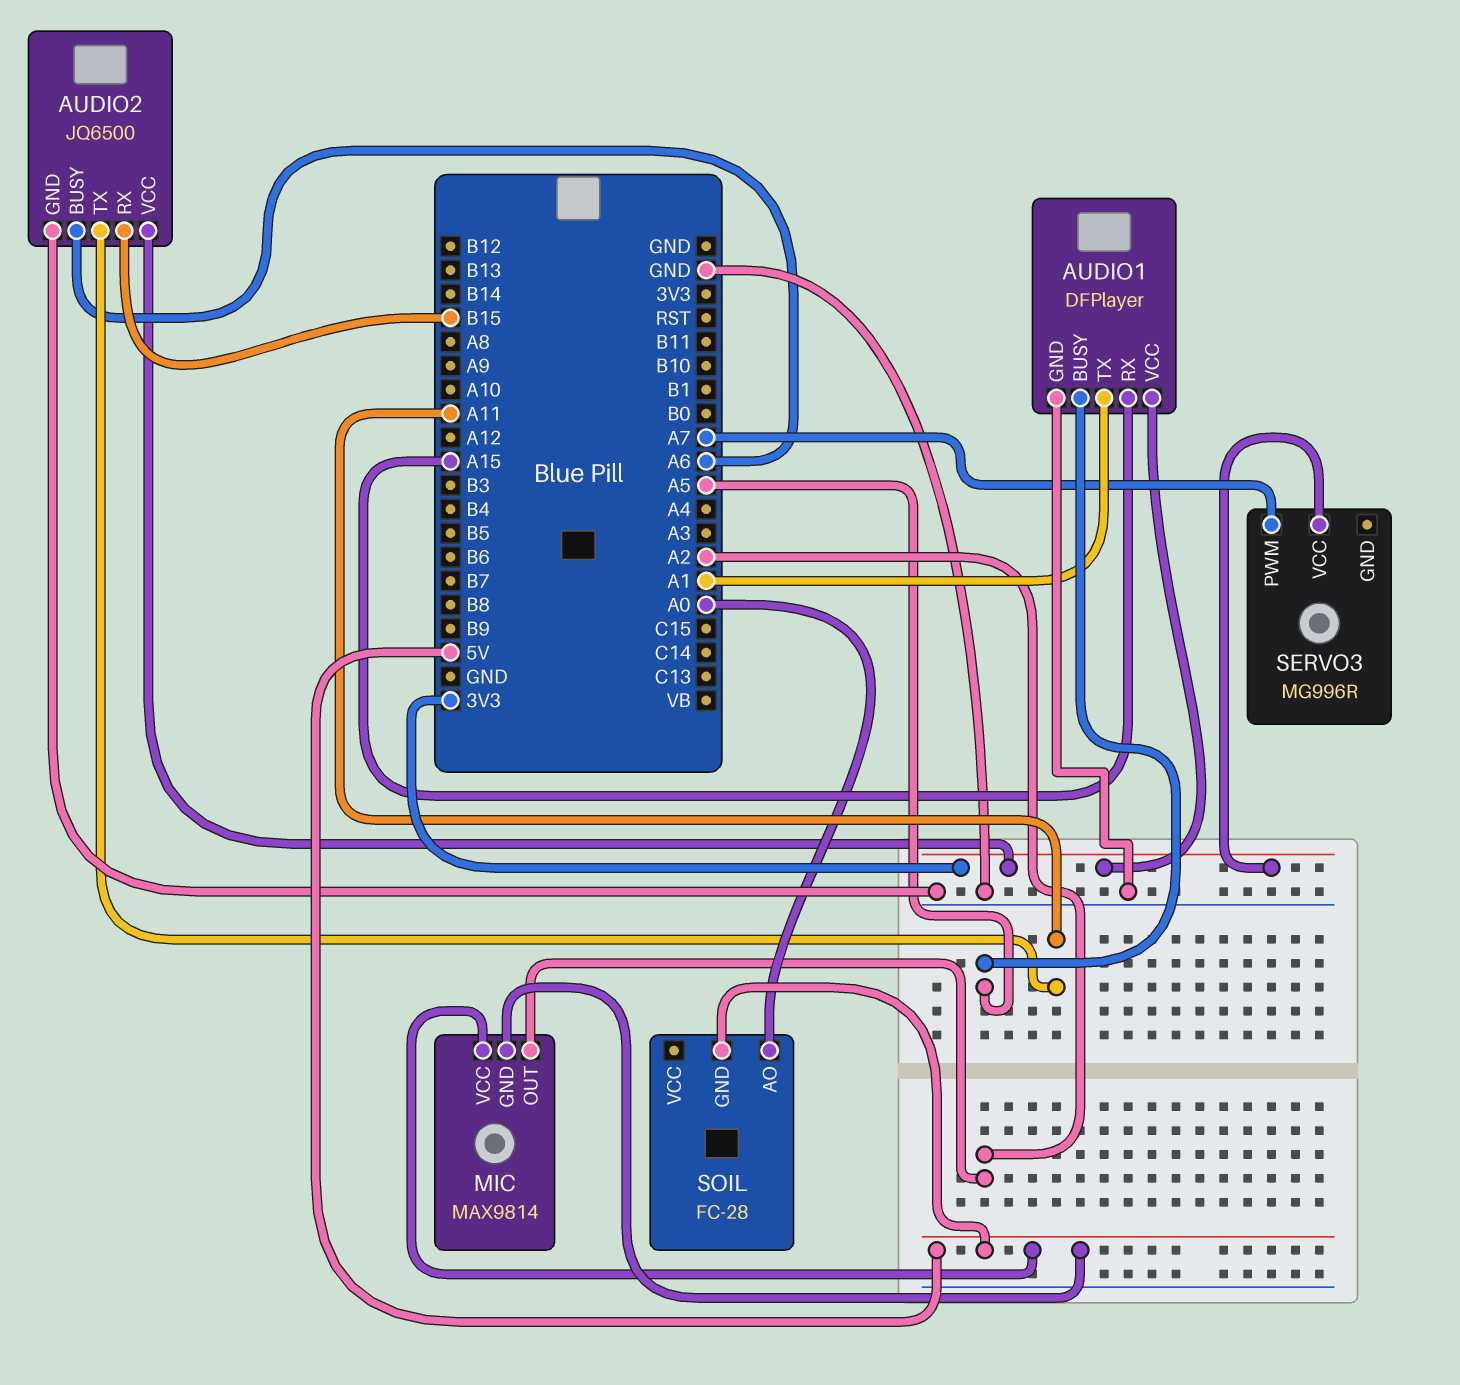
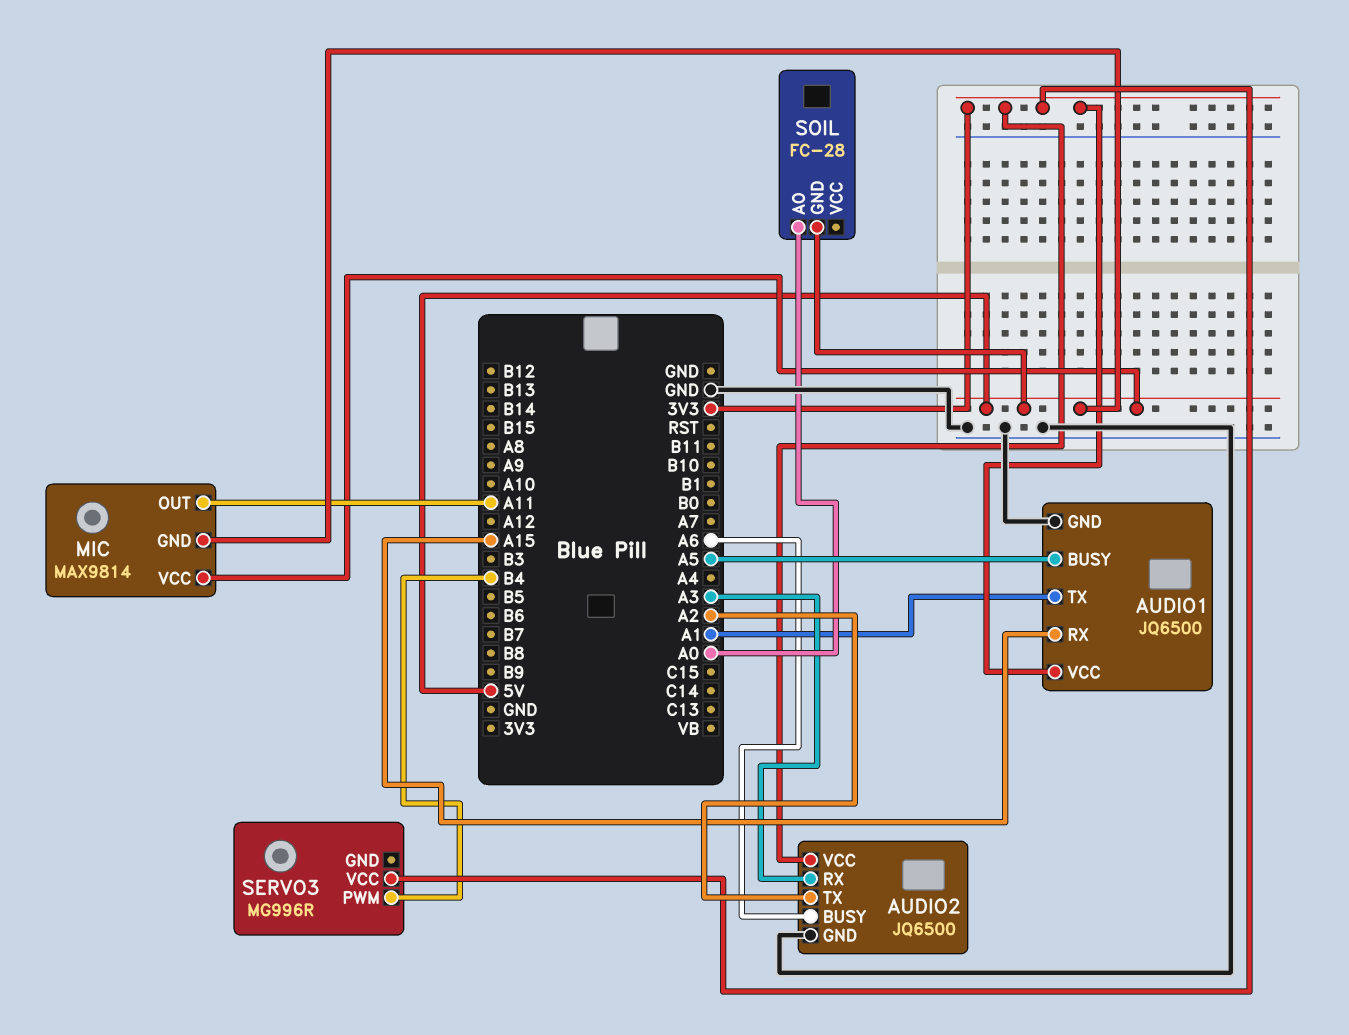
AUDIO1: DFPlayer -> JQ6500
AUDIO2 pin RX: B15 -> A3
AUDIO2 pin TX: A11 -> A2
MIC pin OUT: A2 -> A11
SERVO3 pin PWM: A7 -> B4

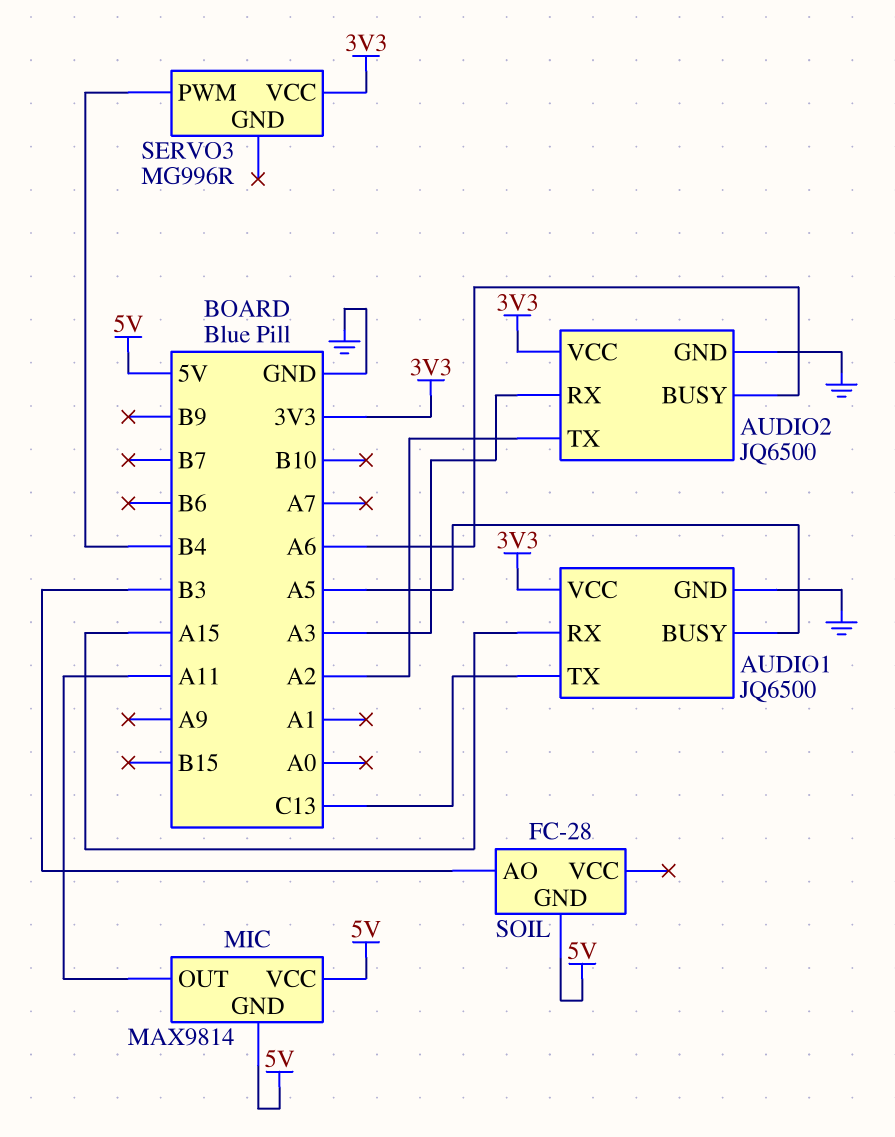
AUDIO1 pin TX: A1 -> C13
SOIL pin AO: A0 -> B3

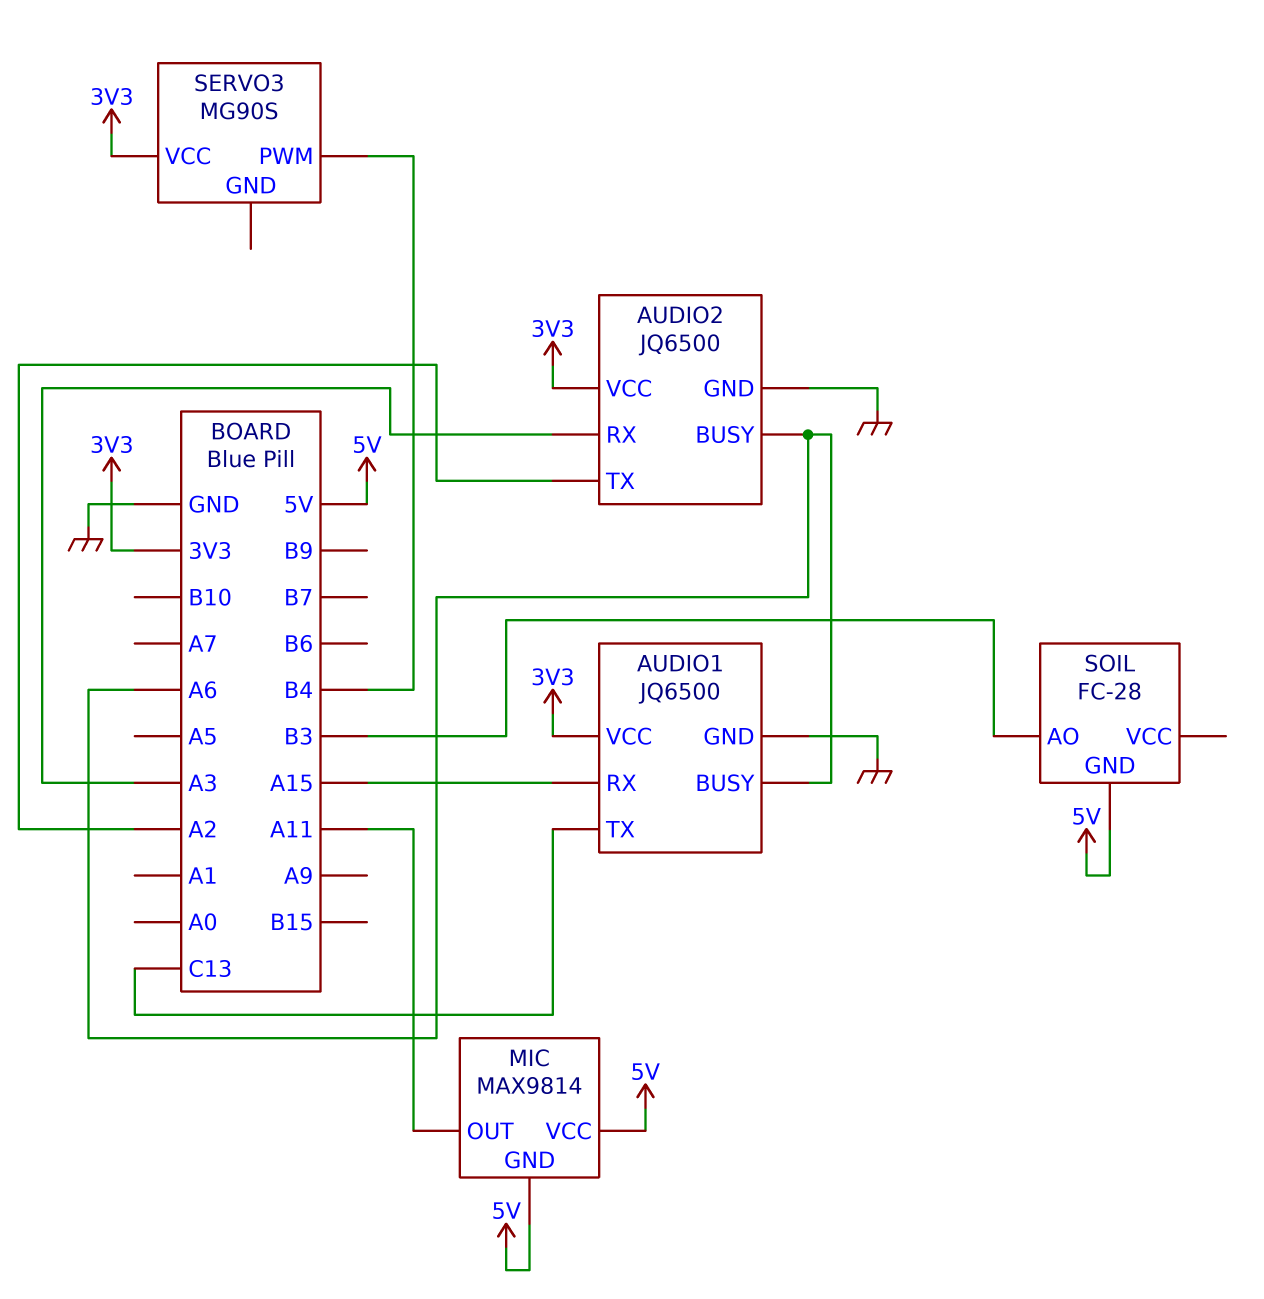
AUDIO1 pin BUSY: A5 -> A6
SERVO3: MG996R -> MG90S

